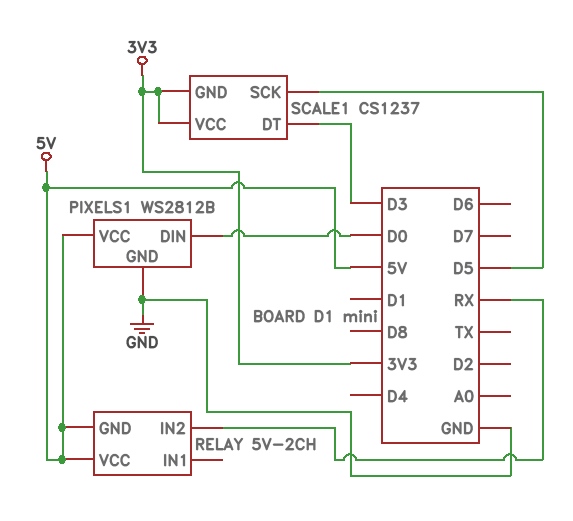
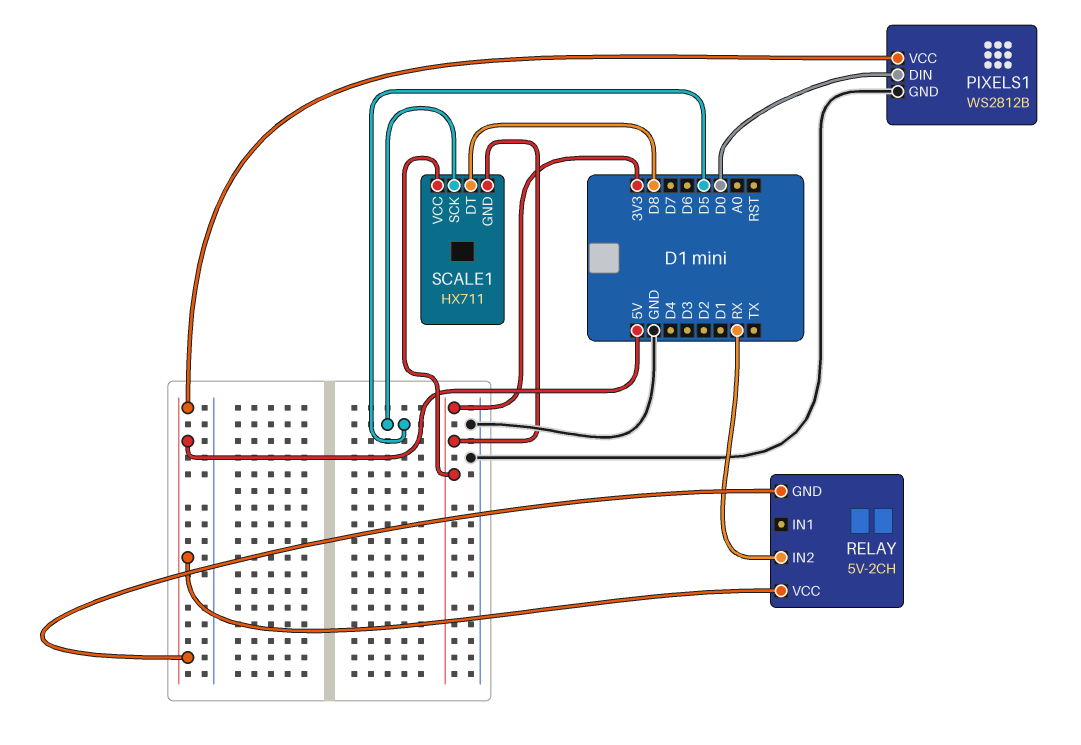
SCALE1: CS1237 -> HX711
SCALE1 pin DT: D3 -> D8

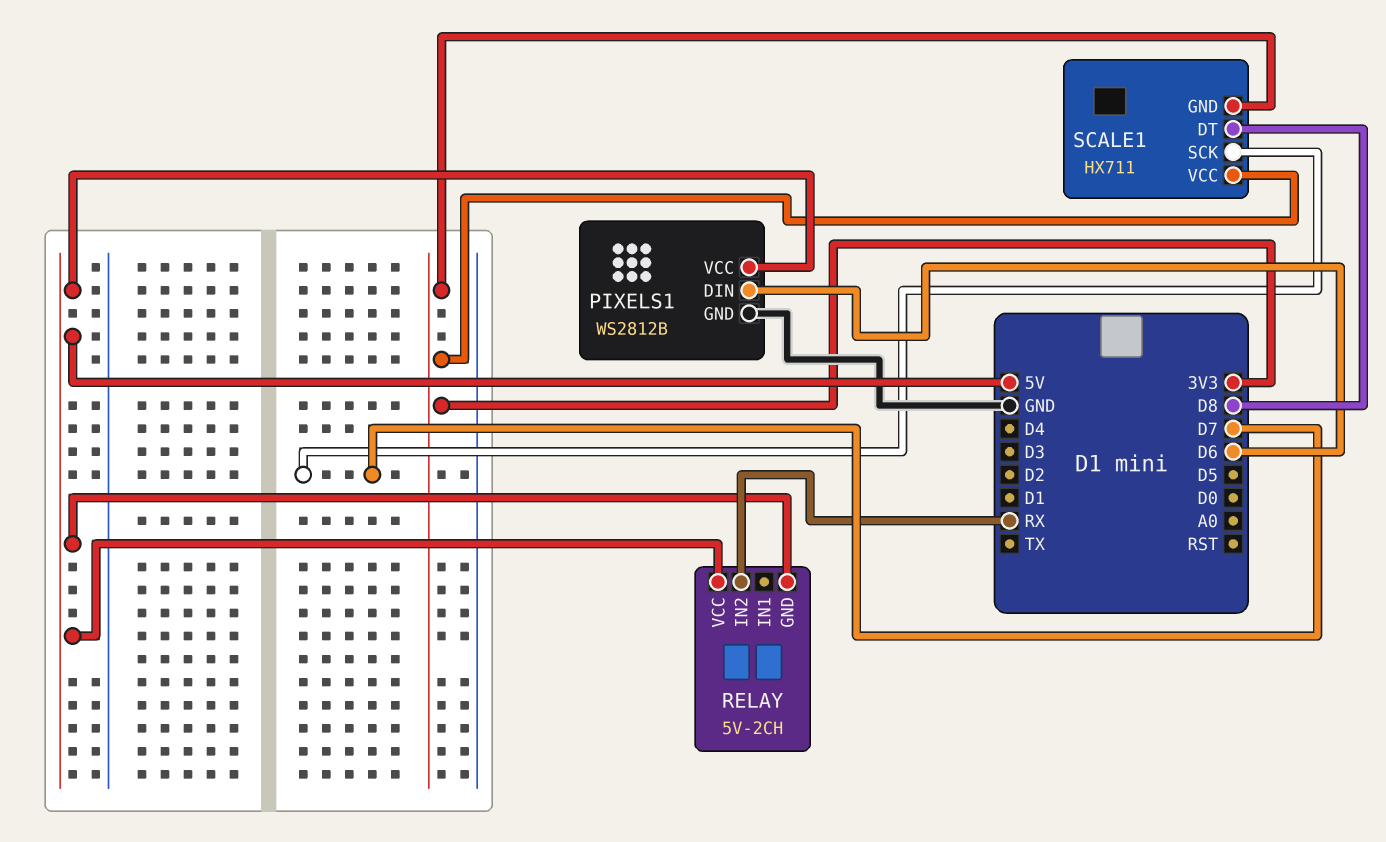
PIXELS1 pin DIN: D0 -> D6
SCALE1 pin SCK: D5 -> D7

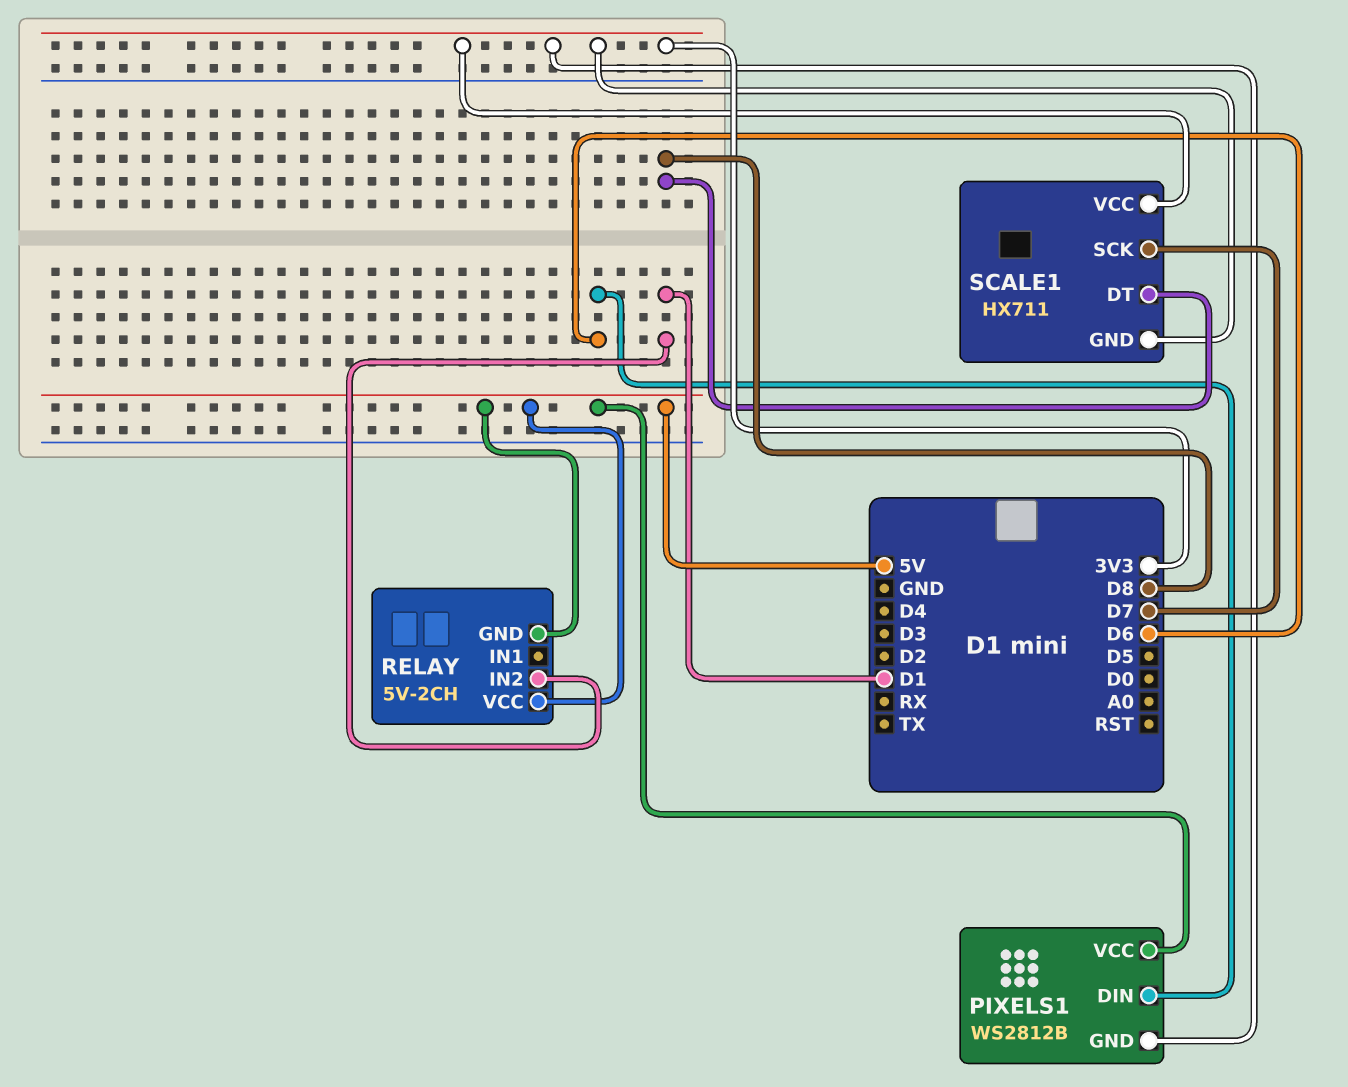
PIXELS1 pin GND: GND -> 3V3
RELAY pin IN2: RX -> D1

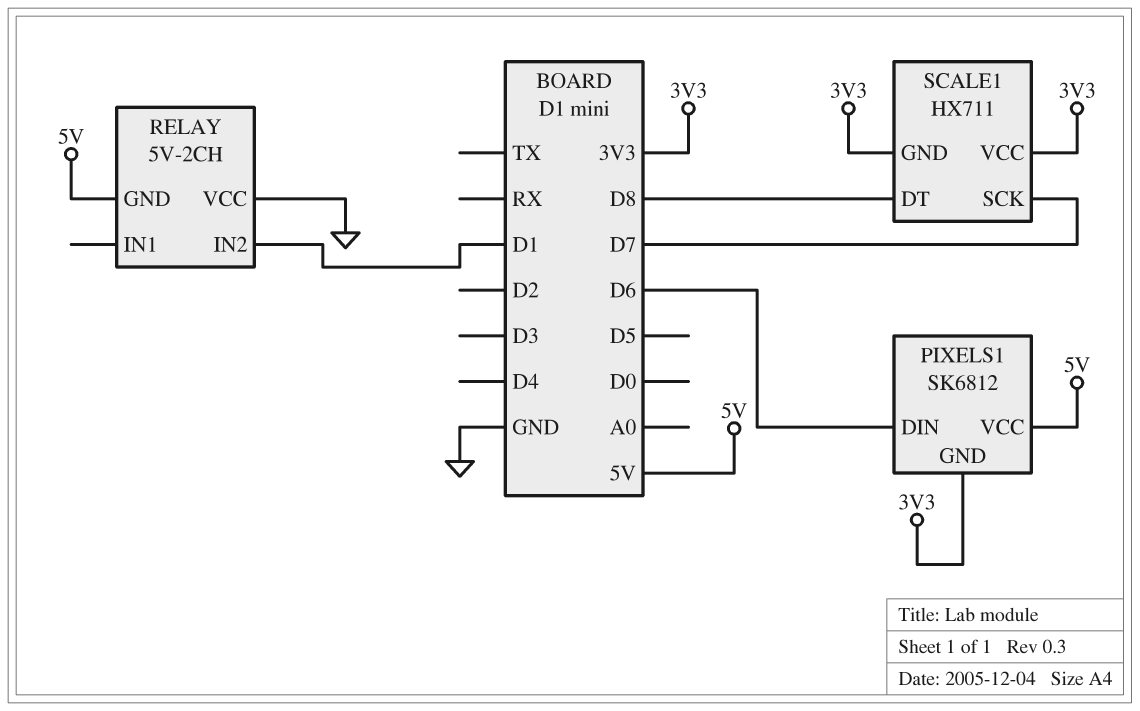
PIXELS1: WS2812B -> SK6812
RELAY pin VCC: 5V -> GND

